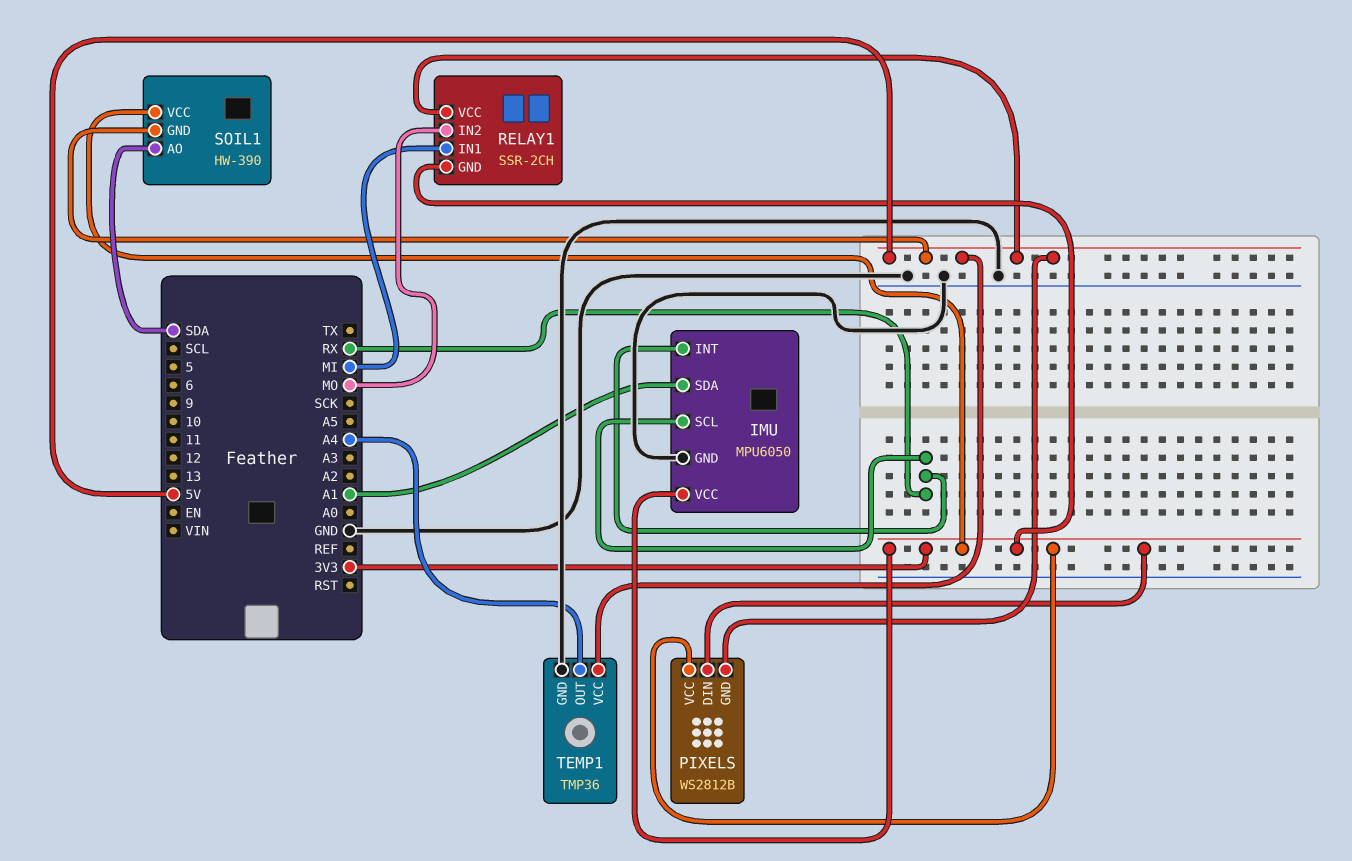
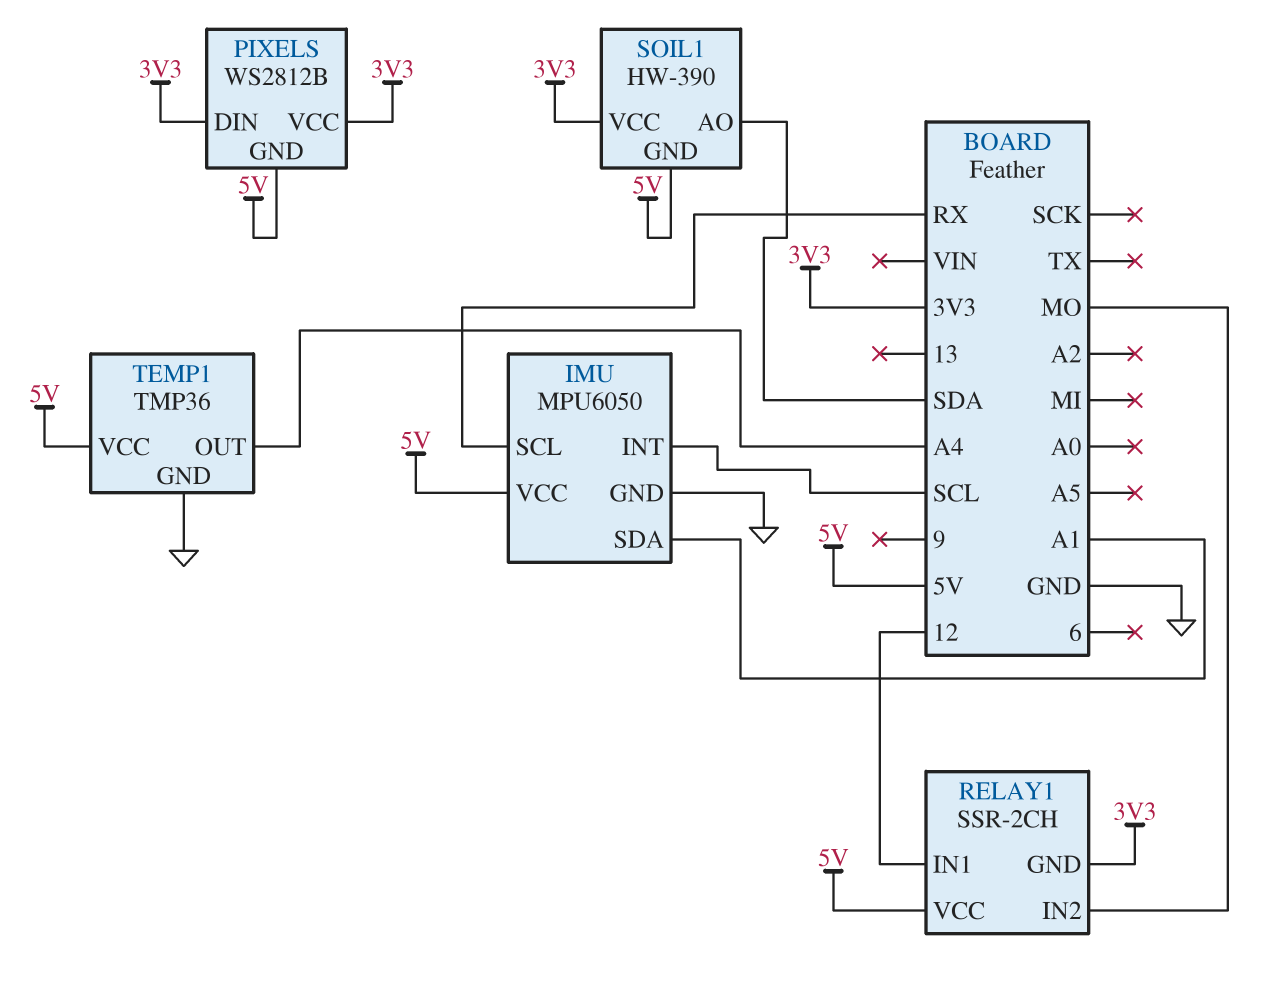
IMU pin INT: RX -> SCL
IMU pin VCC: 3V3 -> 5V
RELAY1 pin IN1: MI -> 12

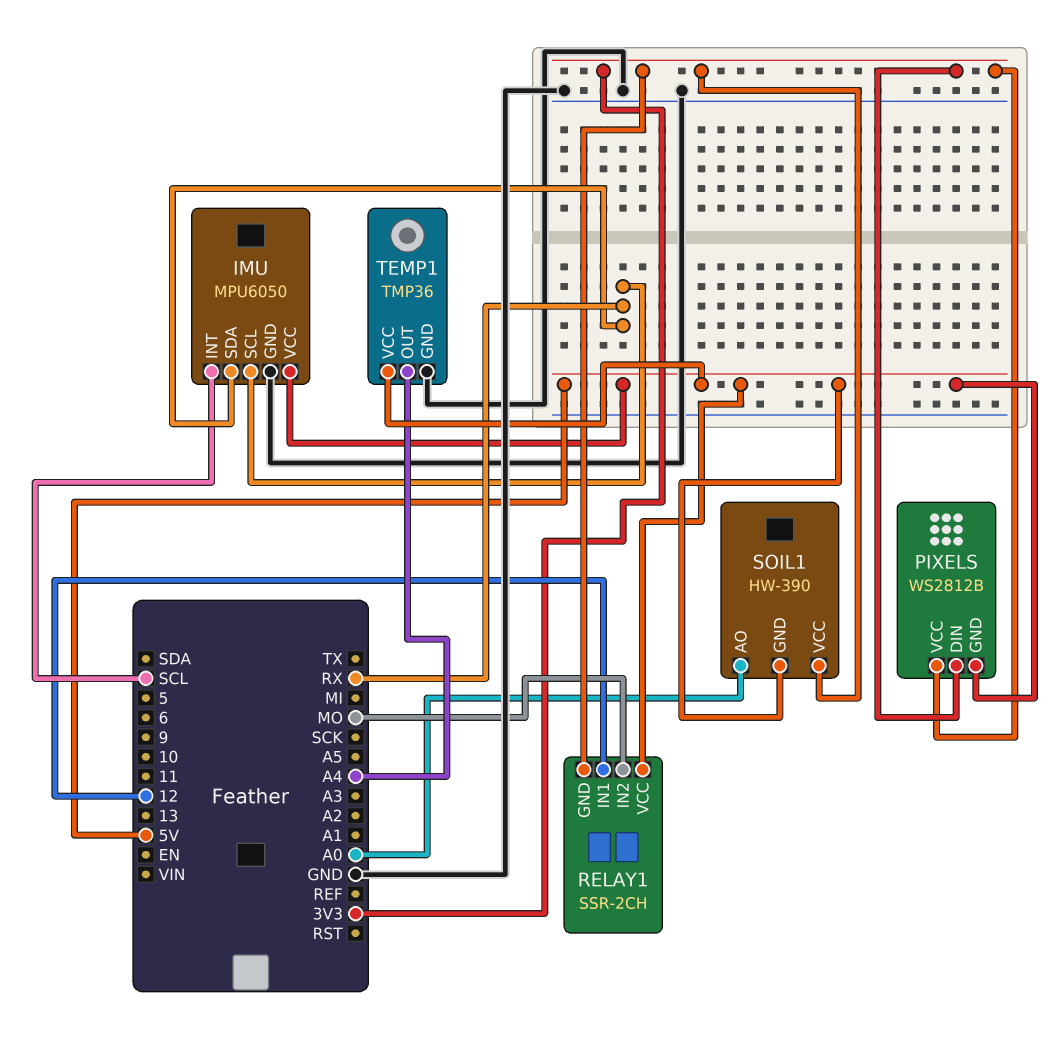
IMU pin SDA: A1 -> RX
SOIL1 pin AO: SDA -> A0

